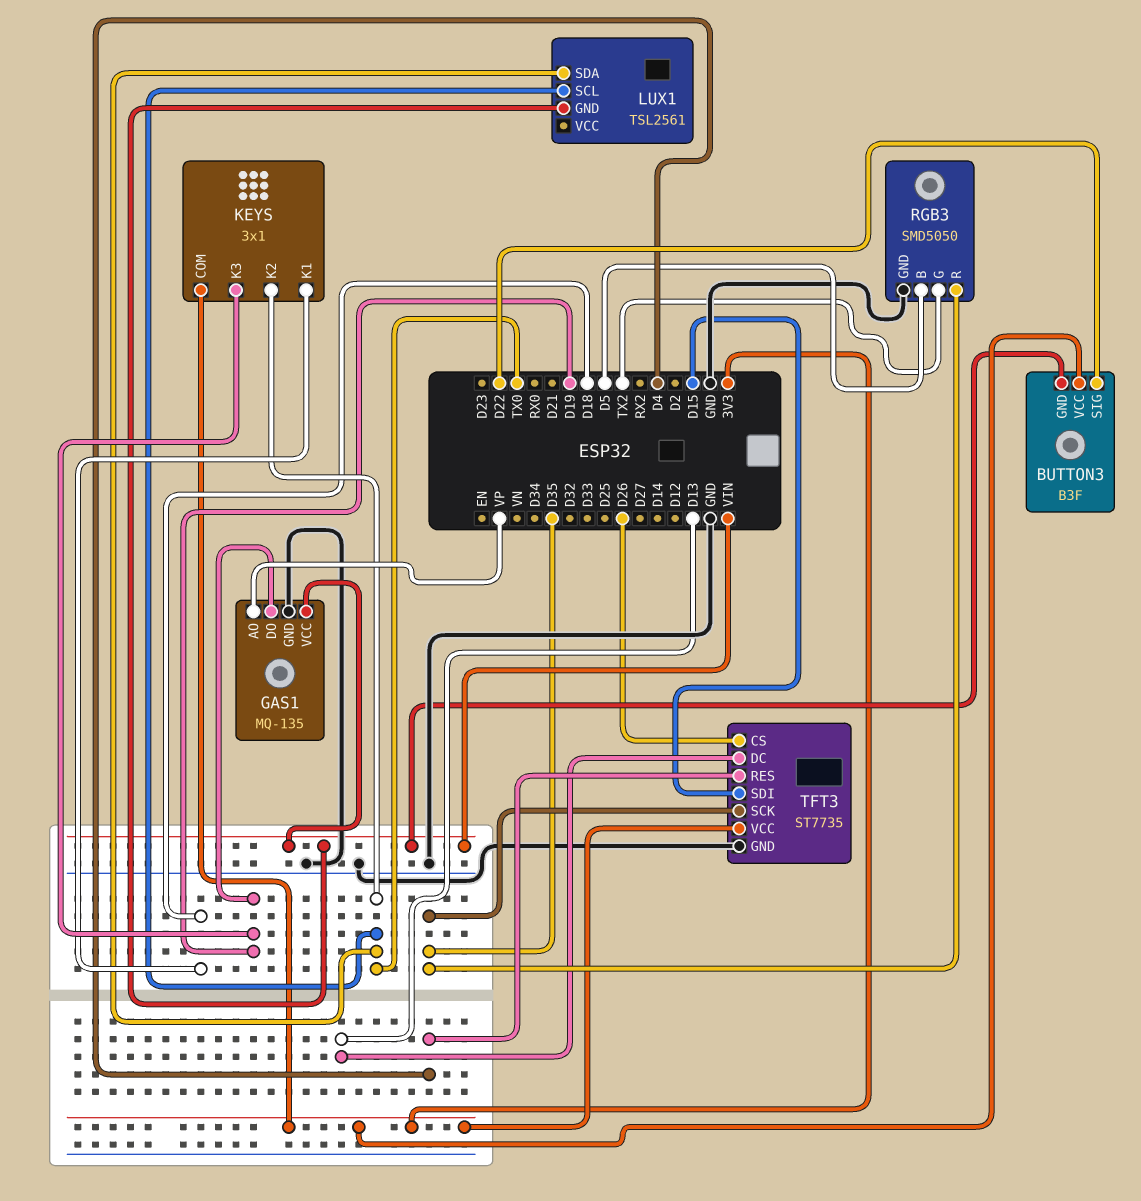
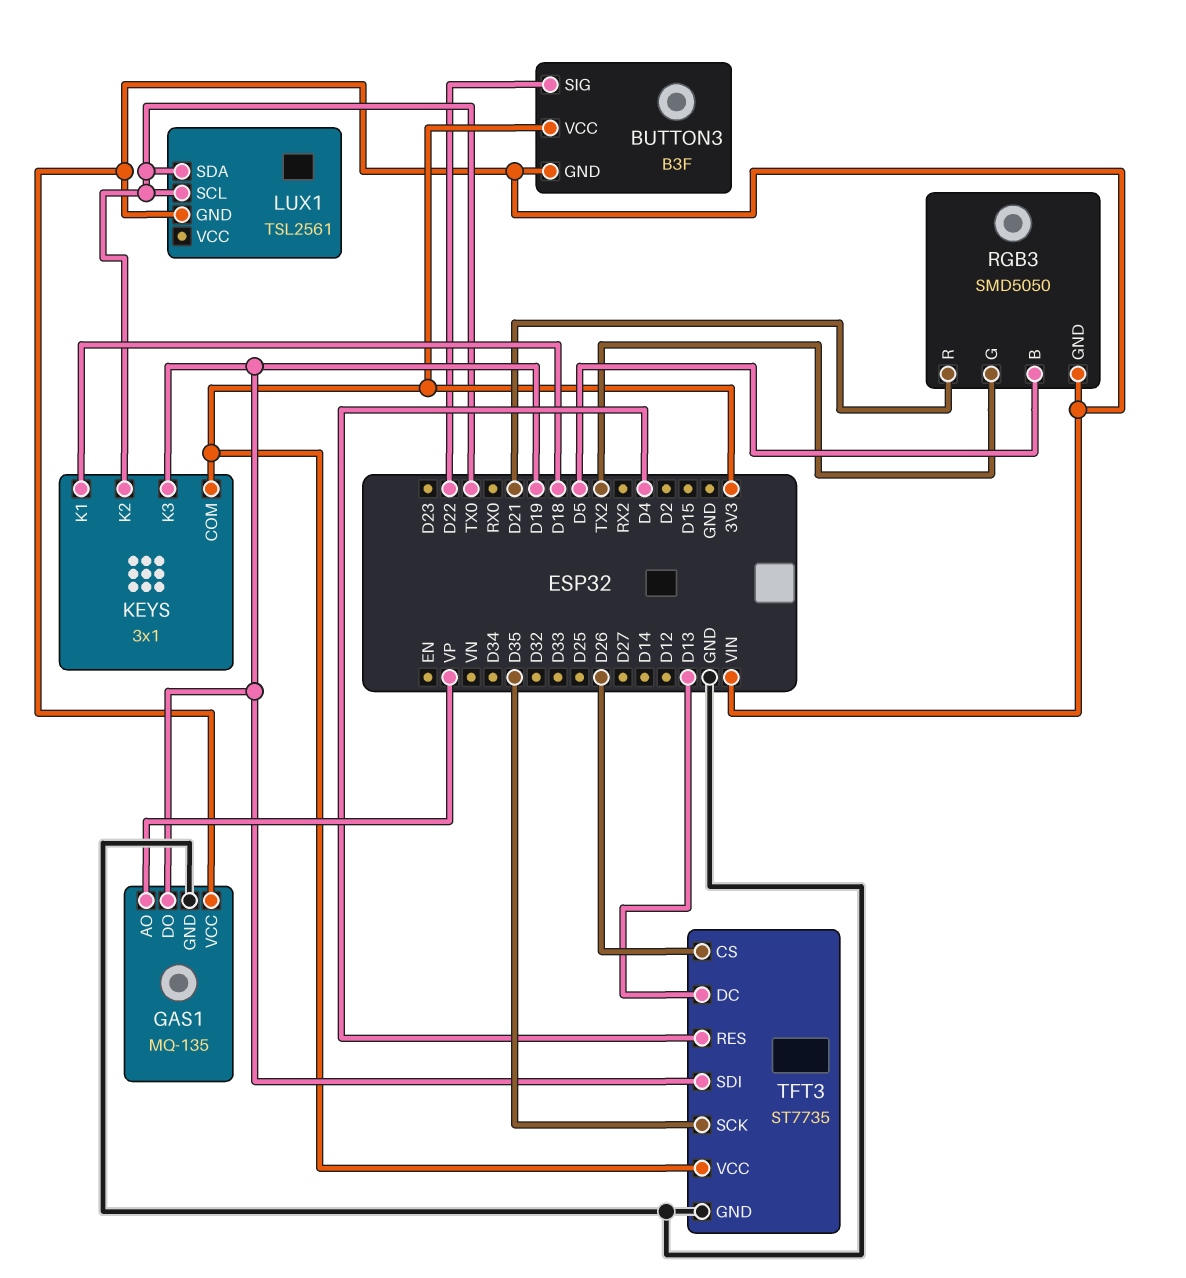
RGB3 pin GND: GND -> VIN
RGB3 pin R: D35 -> D21
TFT3 pin SDI: D15 -> D19

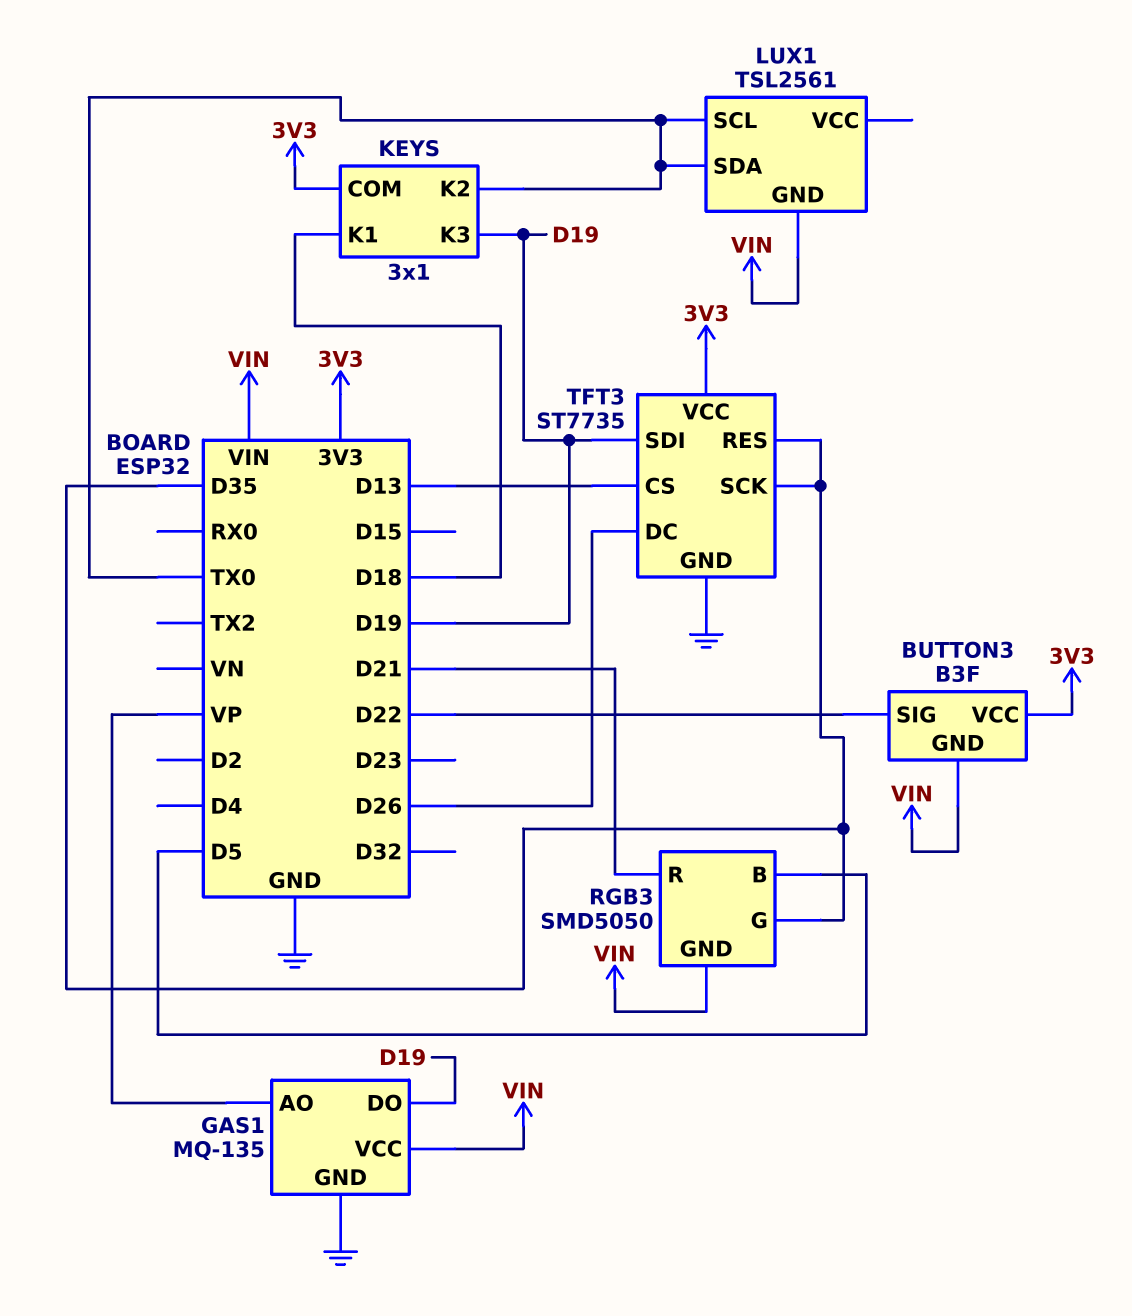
RGB3 pin G: TX2 -> D35
TFT3 pin CS: D26 -> D13
TFT3 pin DC: D13 -> D26
TFT3 pin RES: D4 -> D35

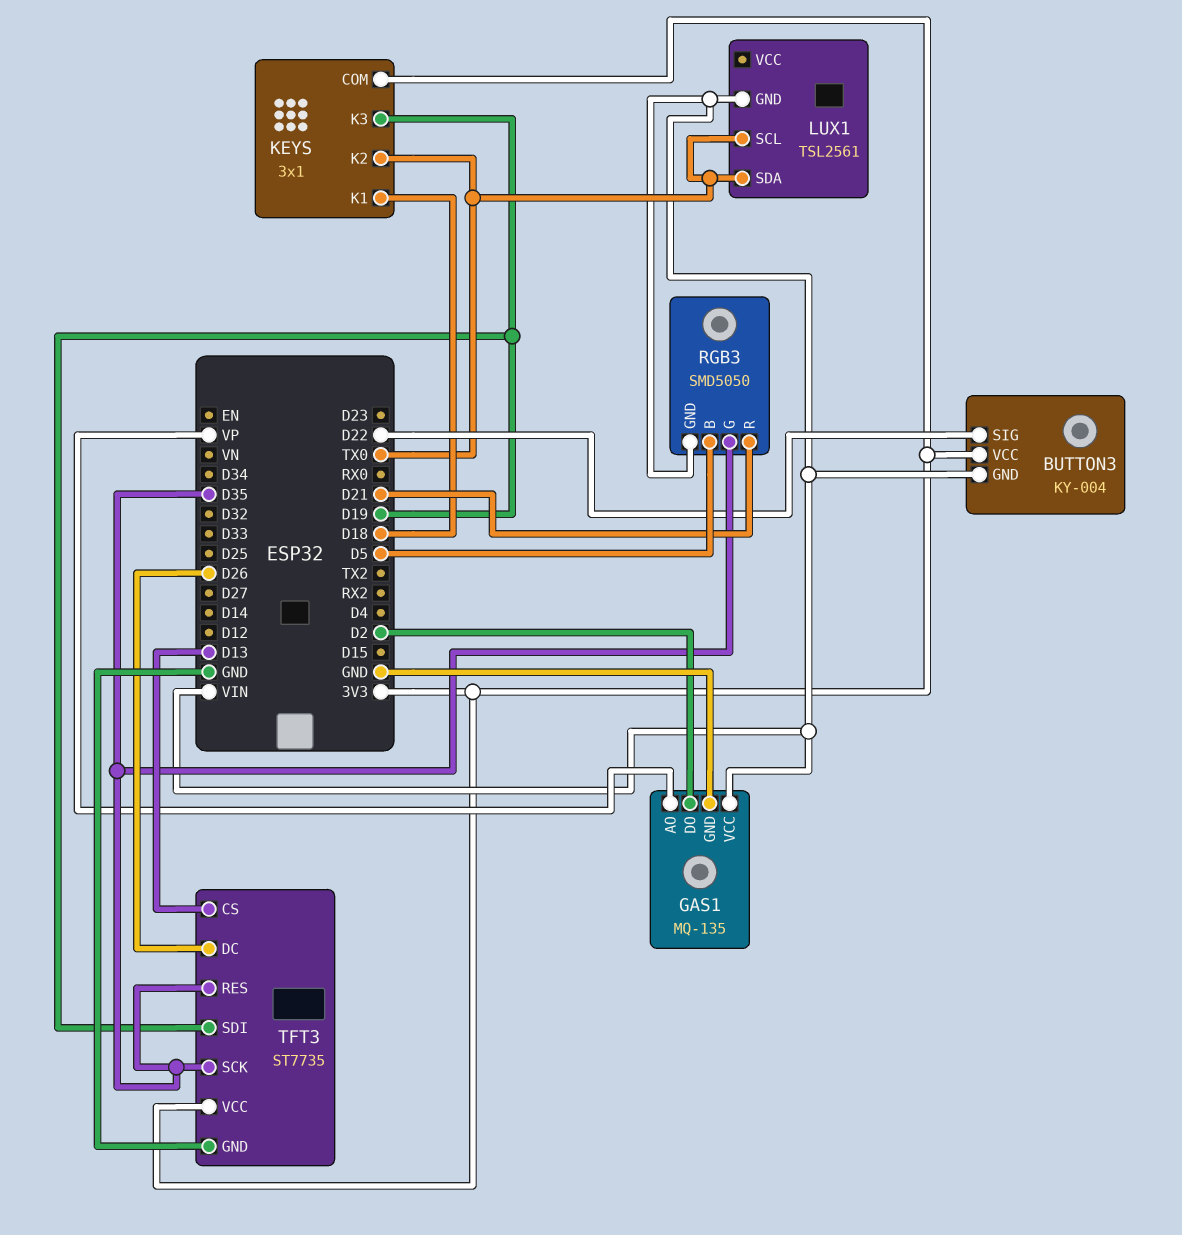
BUTTON3: B3F -> KY-004
GAS1 pin DO: D19 -> D2

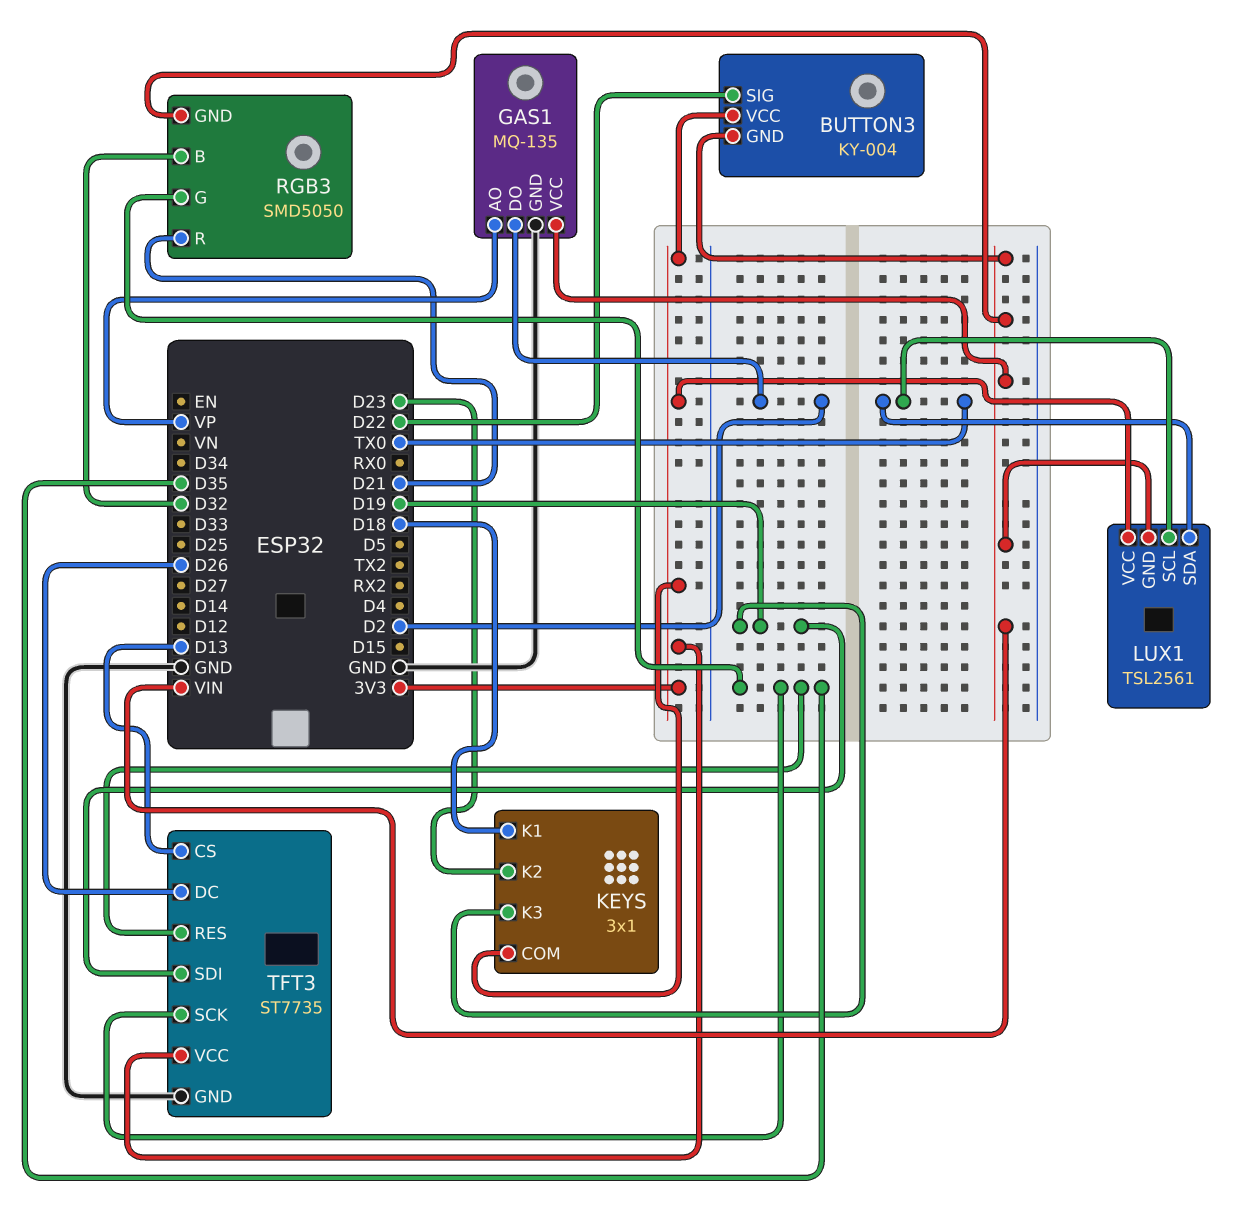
KEYS pin K2: TX0 -> D23
LUX1 pin VCC: none -> 3V3
RGB3 pin B: D5 -> D32

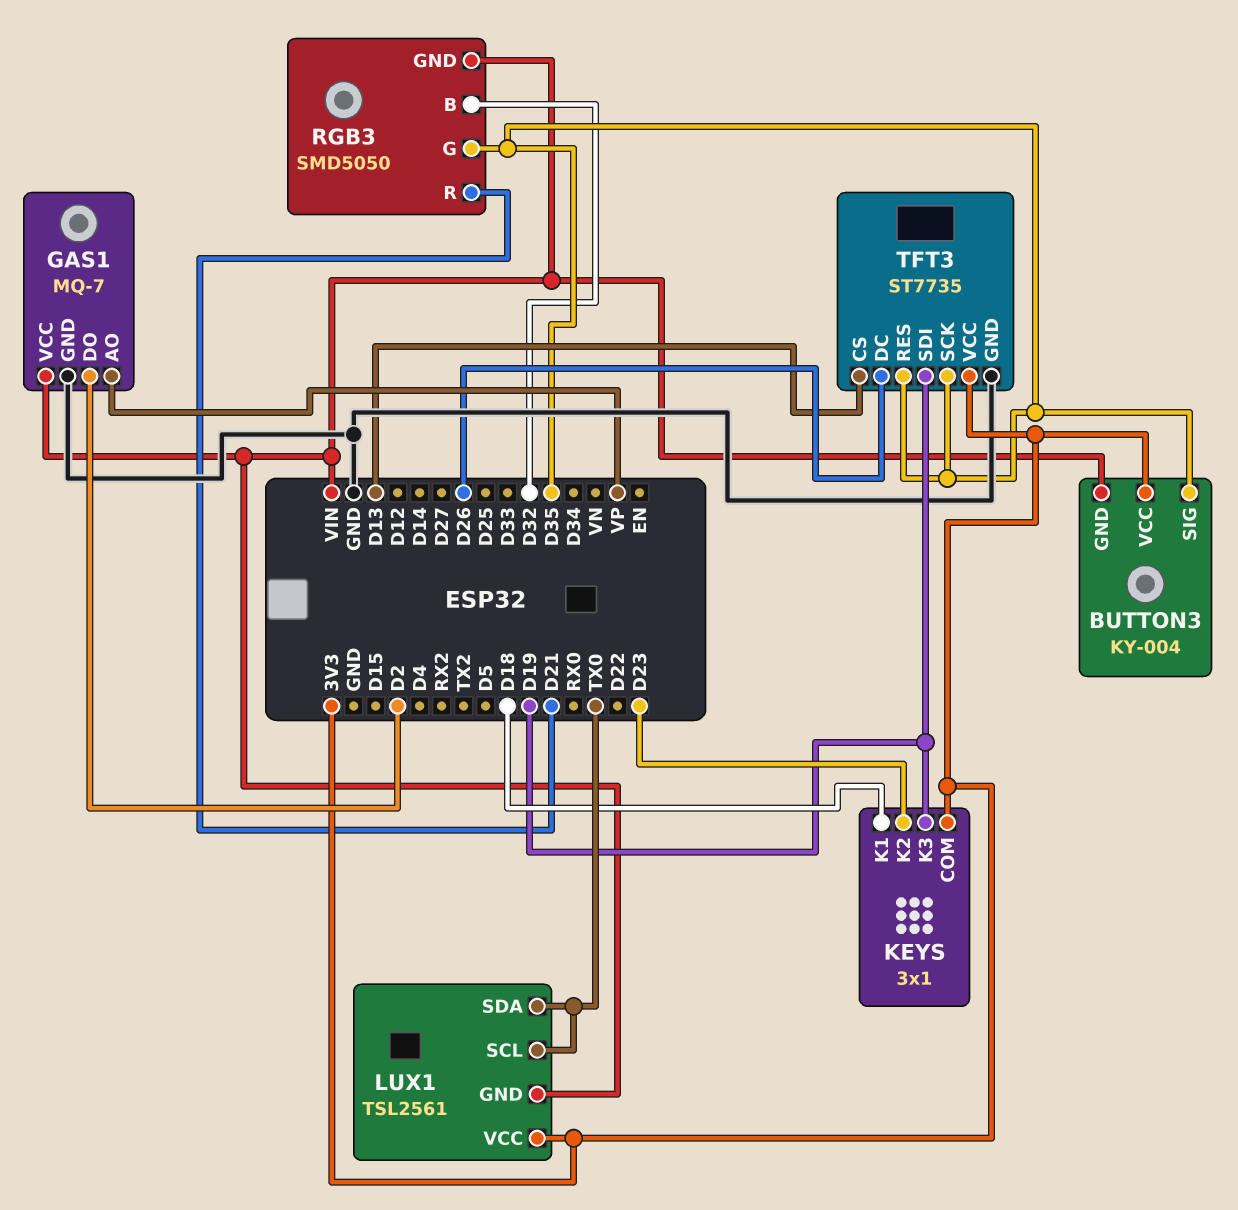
BUTTON3 pin SIG: D22 -> D35
GAS1: MQ-135 -> MQ-7

